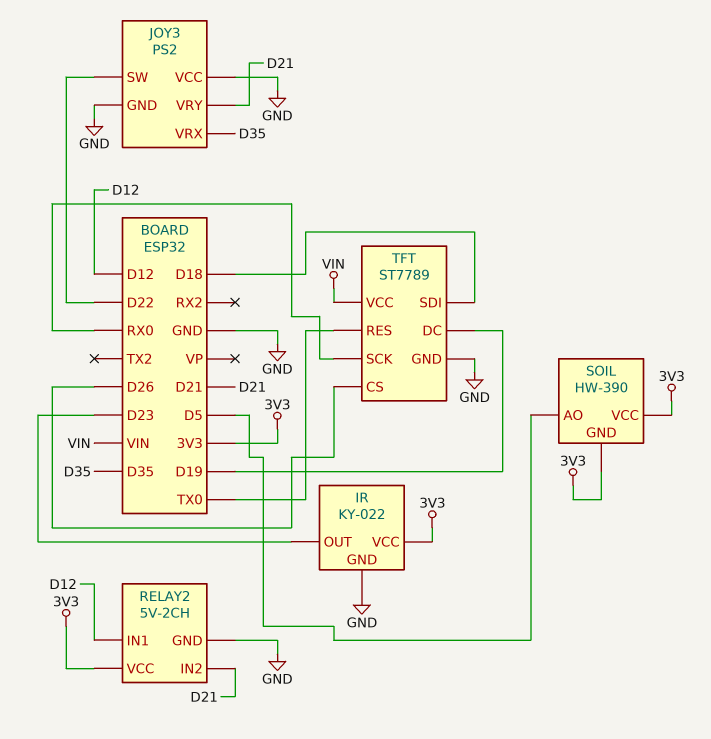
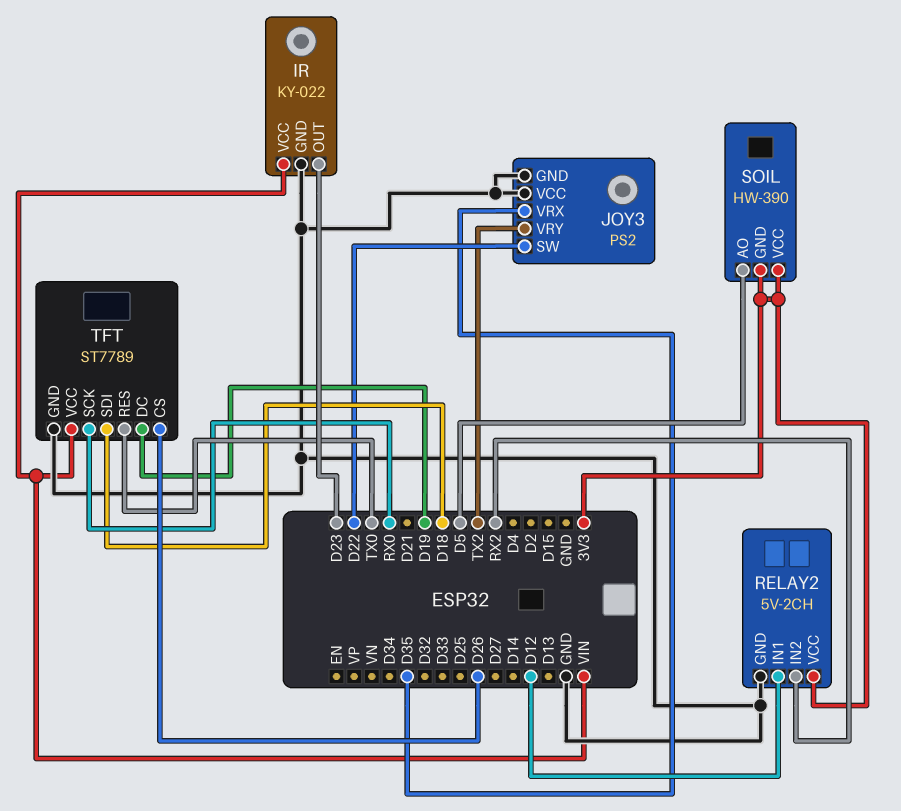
IR pin VCC: 3V3 -> VIN
JOY3 pin VRY: D21 -> TX2
RELAY2 pin IN2: D21 -> RX2

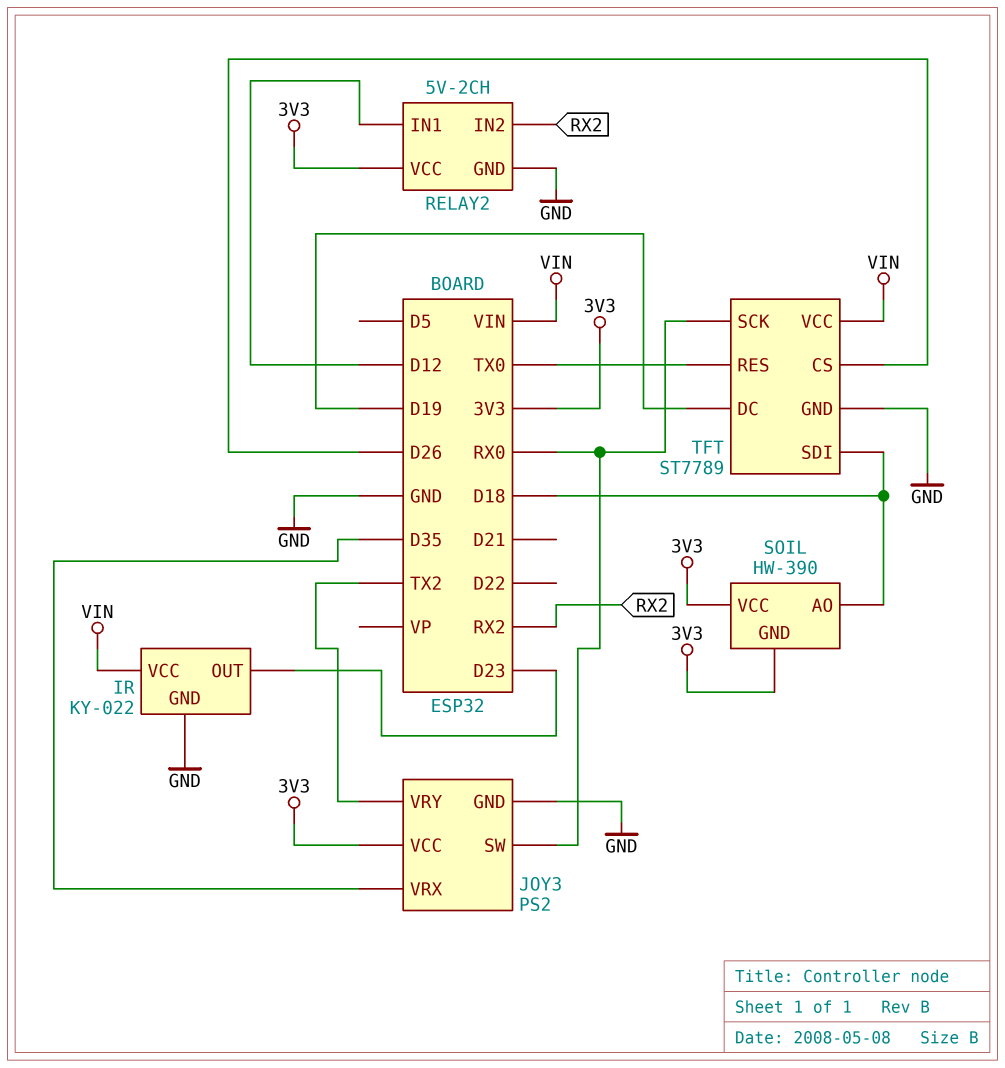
JOY3 pin SW: D22 -> RX0
JOY3 pin VCC: GND -> 3V3
SOIL pin AO: D5 -> D18

